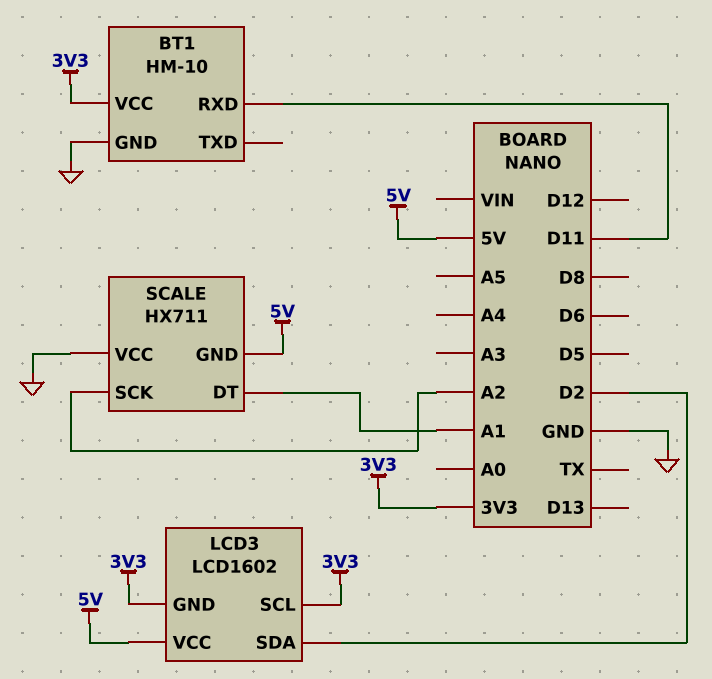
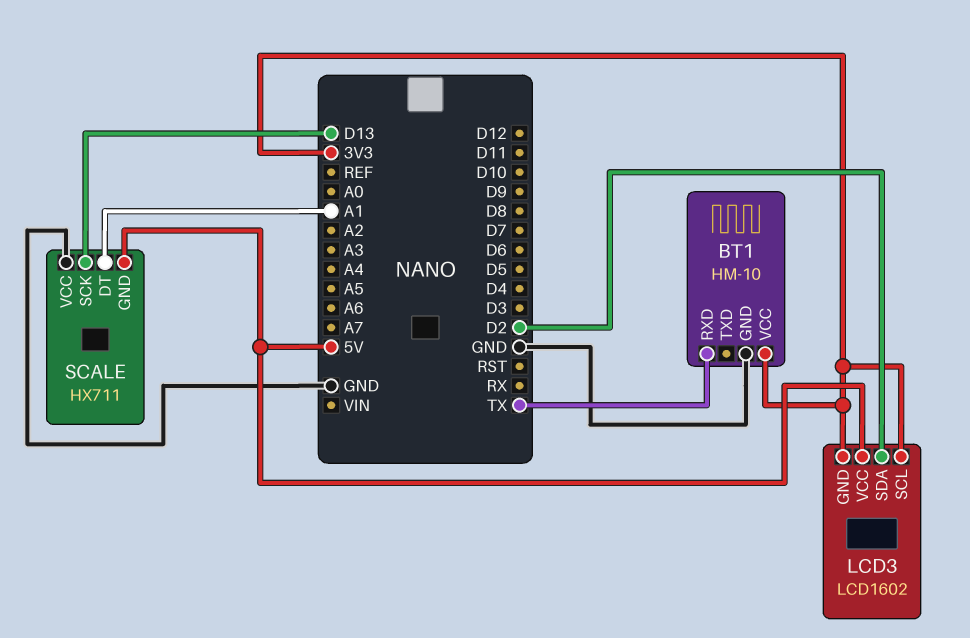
BT1 pin RXD: D11 -> TX
SCALE pin SCK: A2 -> D13

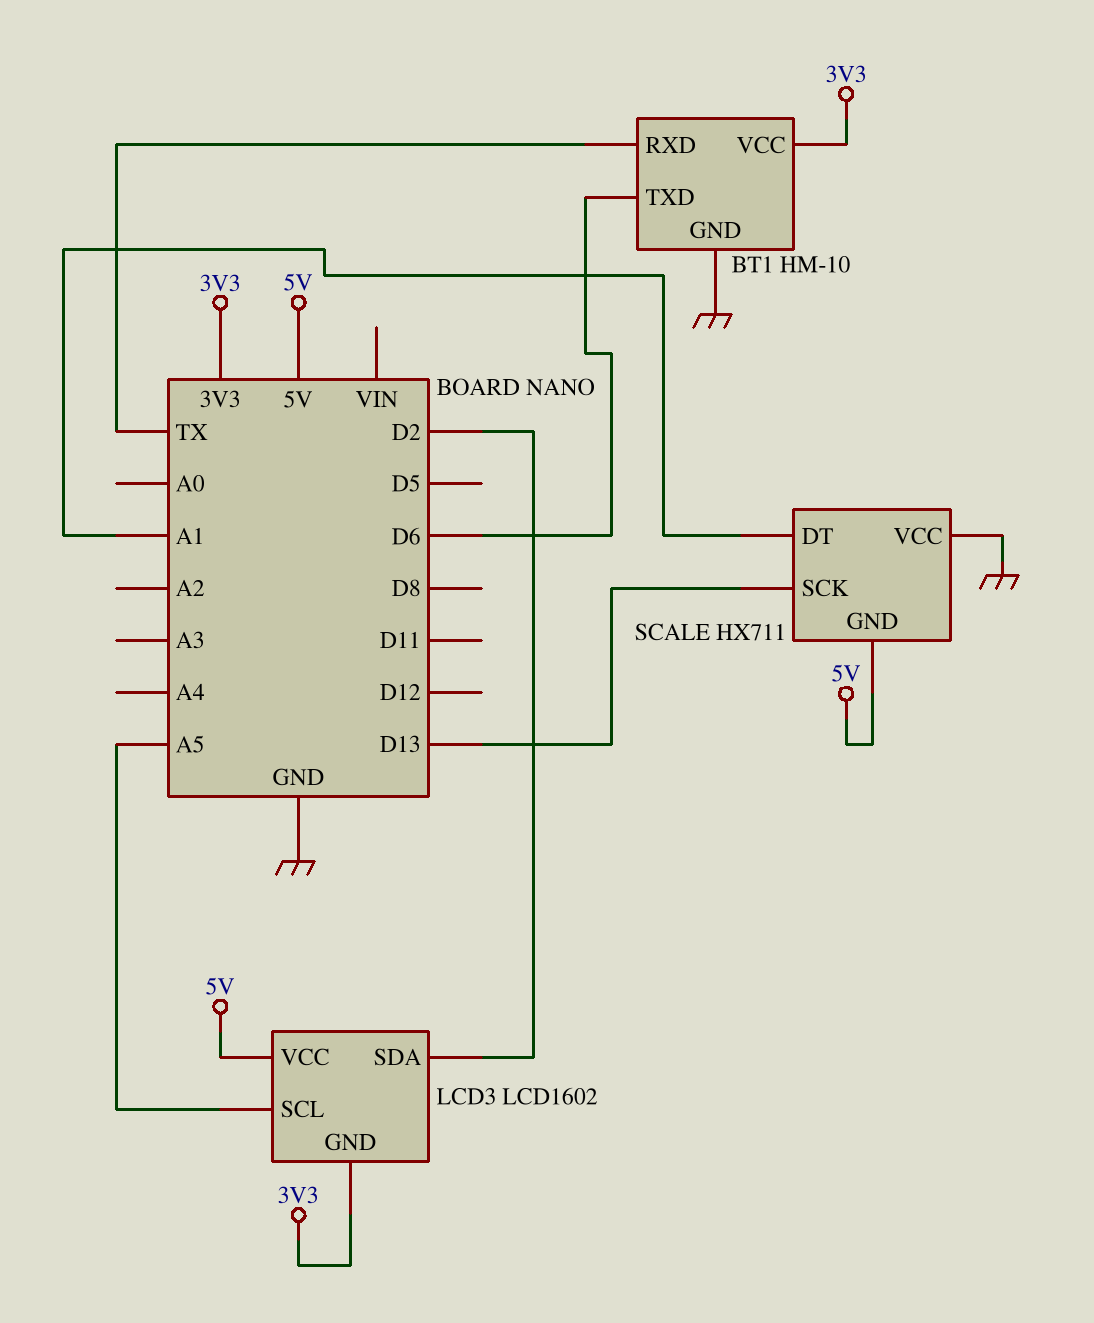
BT1 pin TXD: none -> D6
LCD3 pin SCL: 3V3 -> A5

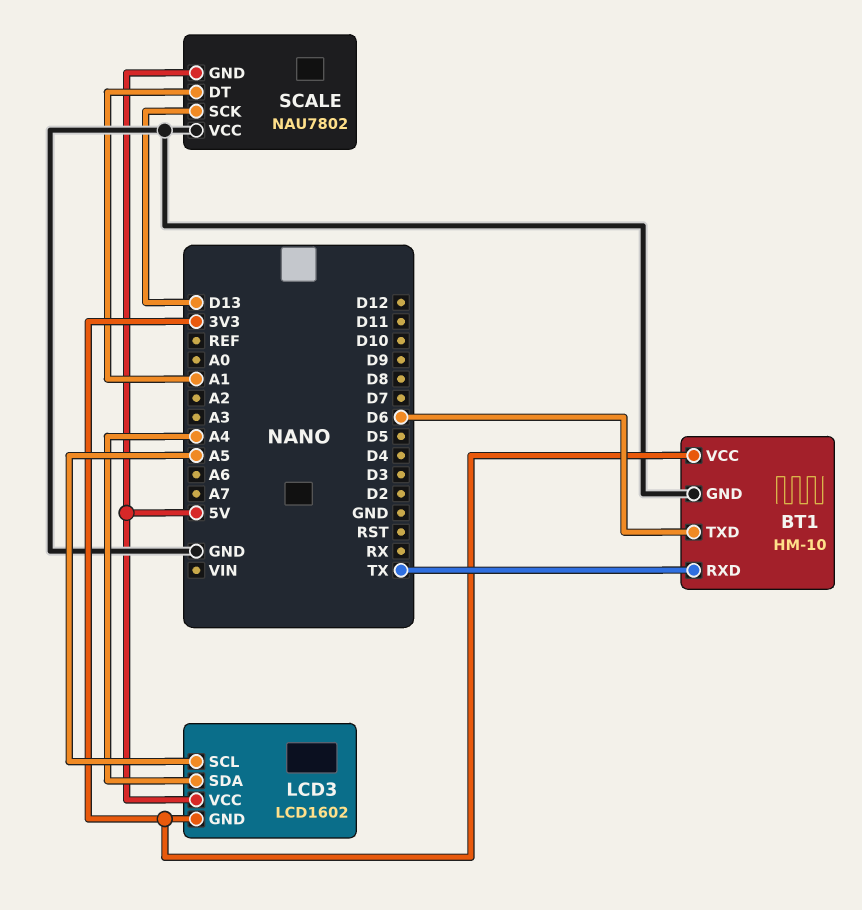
LCD3 pin SDA: D2 -> A4
SCALE: HX711 -> NAU7802

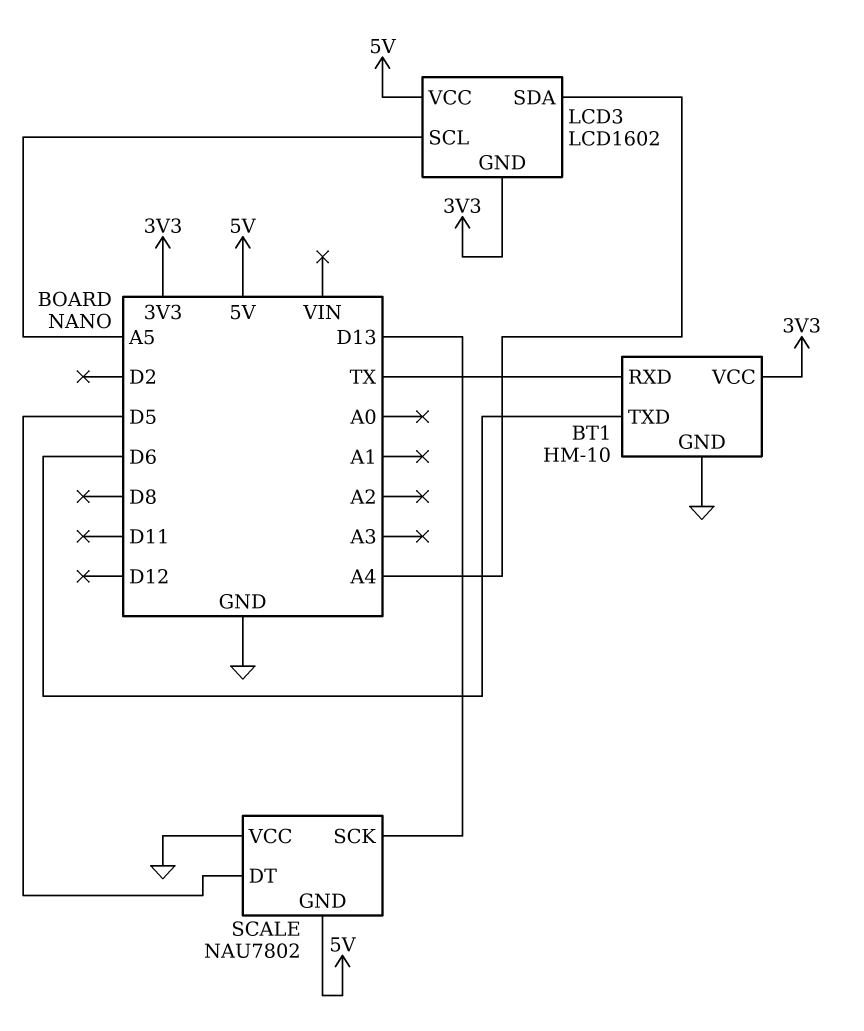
SCALE pin DT: A1 -> D5

